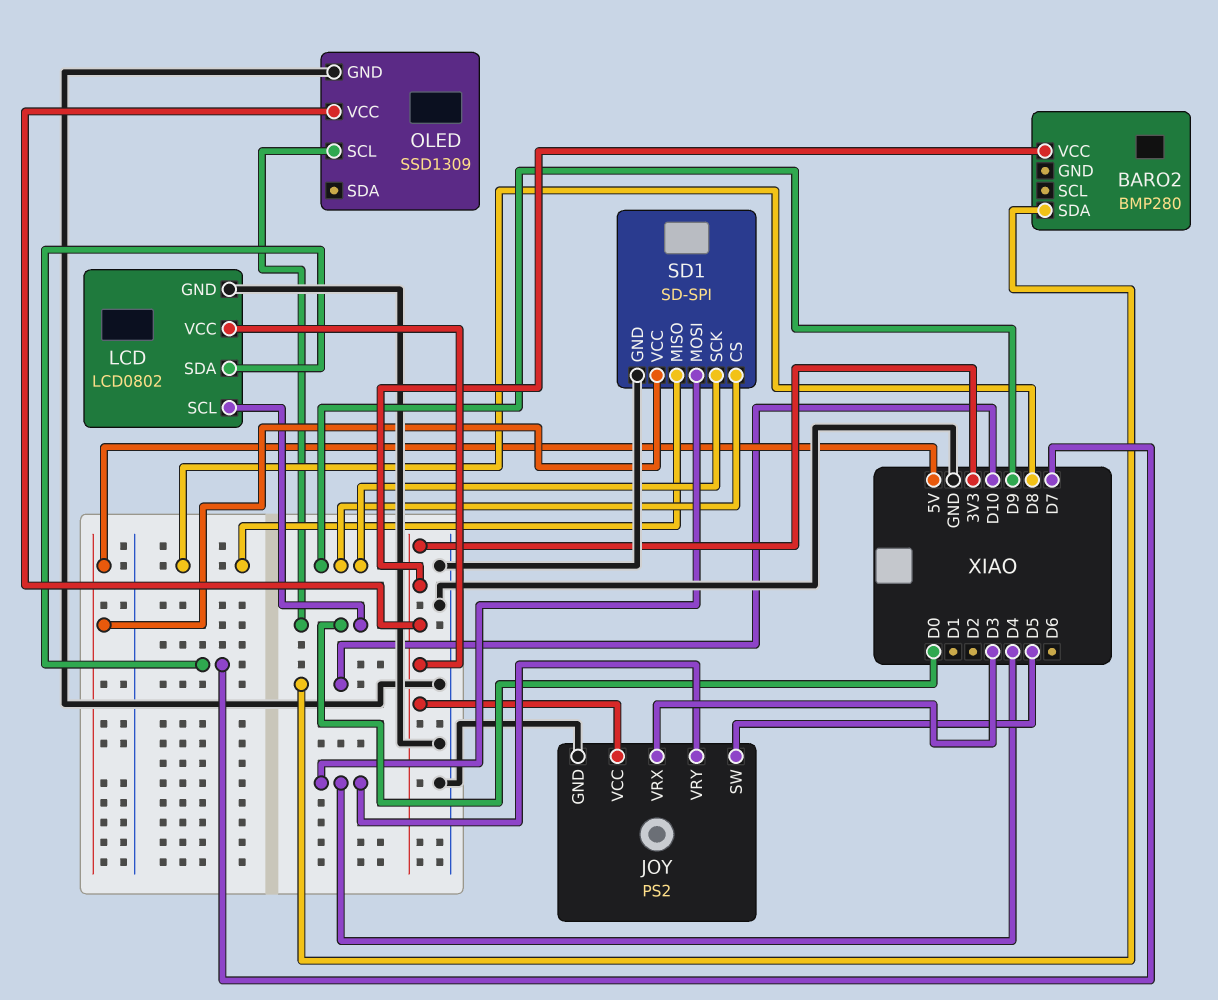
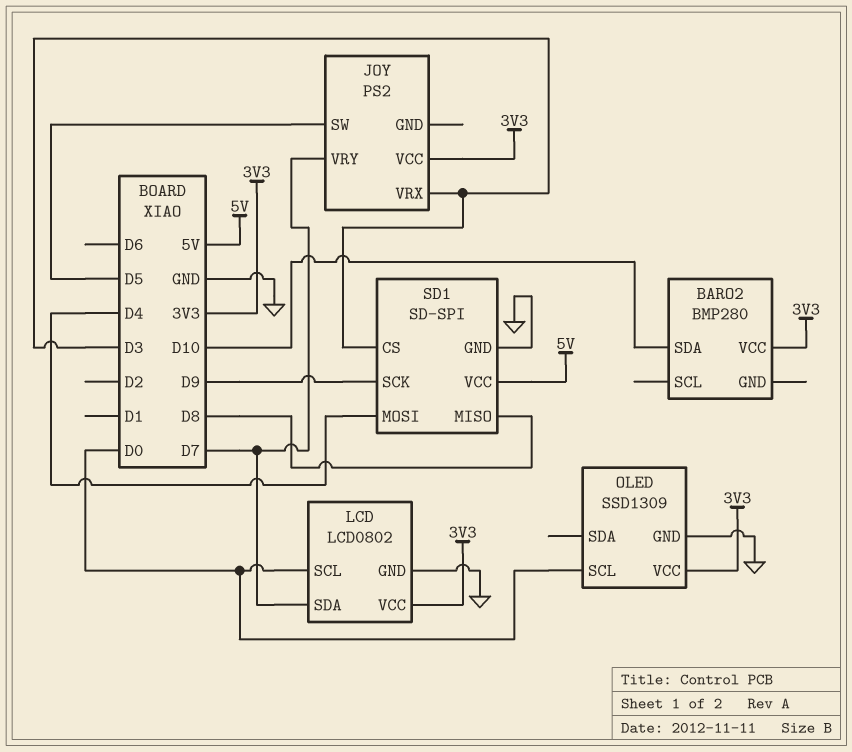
JOY pin GND: GND -> none
JOY pin VRY: D4 -> D7
SD1 pin CS: D9 -> D3

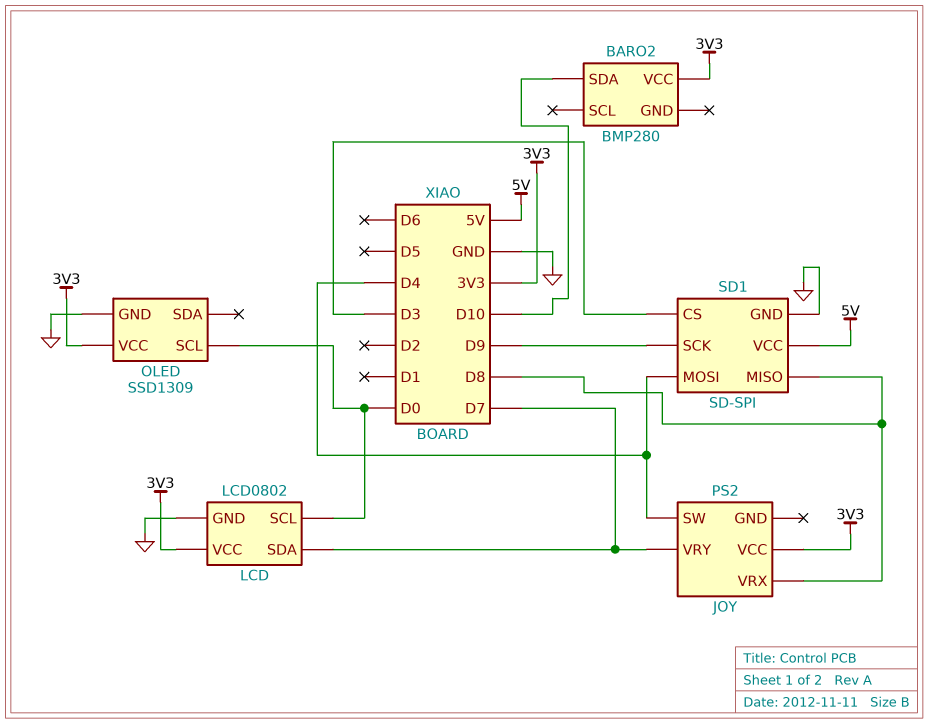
JOY pin SW: D5 -> D4
JOY pin VRX: D3 -> D8

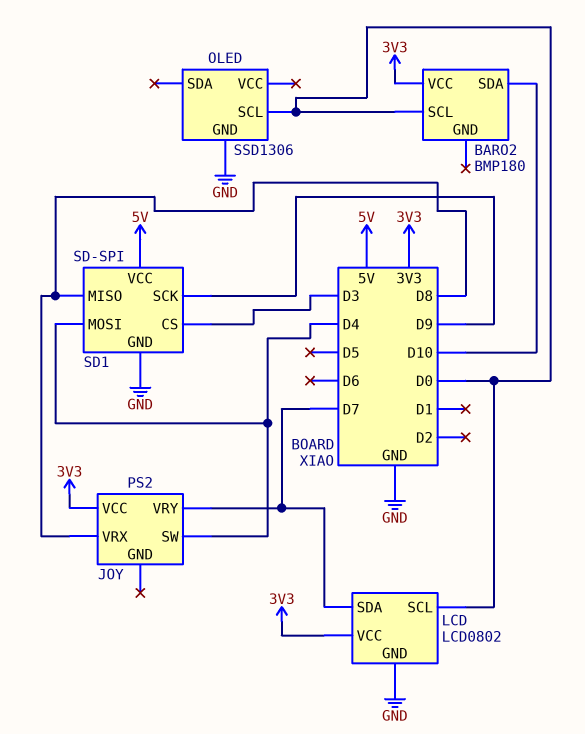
BARO2: BMP280 -> BMP180
BARO2 pin SCL: none -> D0
OLED: SSD1309 -> SSD1306
OLED pin VCC: 3V3 -> none

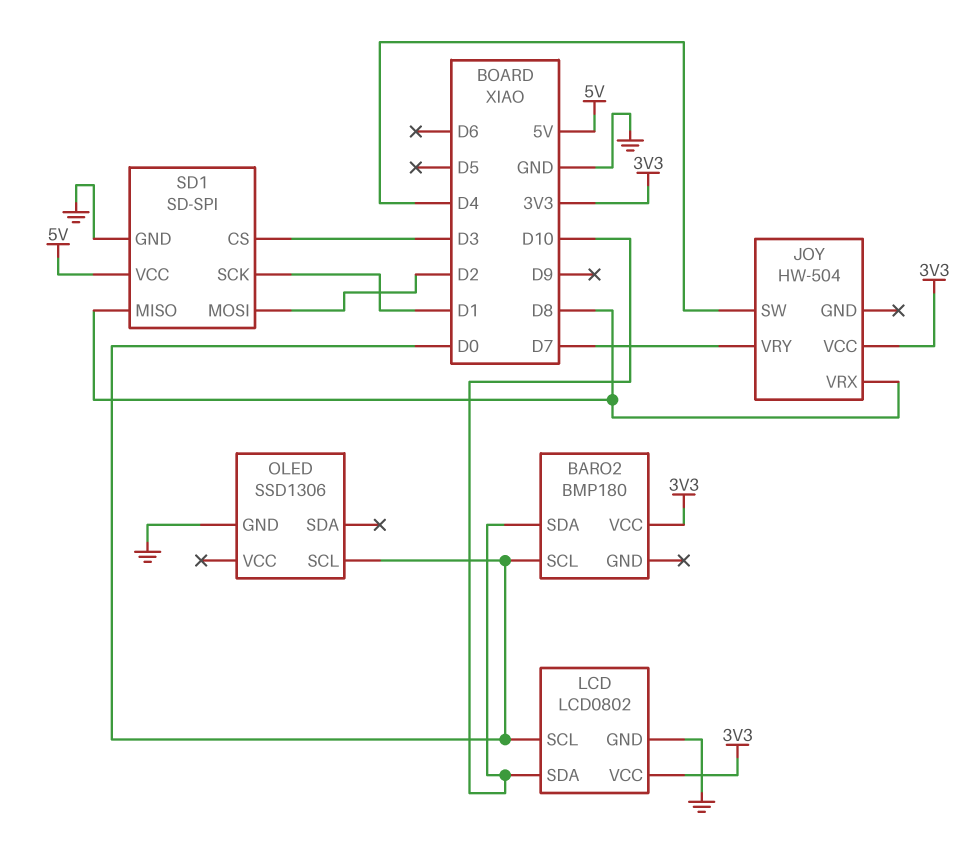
JOY: PS2 -> HW-504
LCD pin SDA: D7 -> D10
SD1 pin MOSI: D4 -> D2
SD1 pin SCK: D9 -> D1

